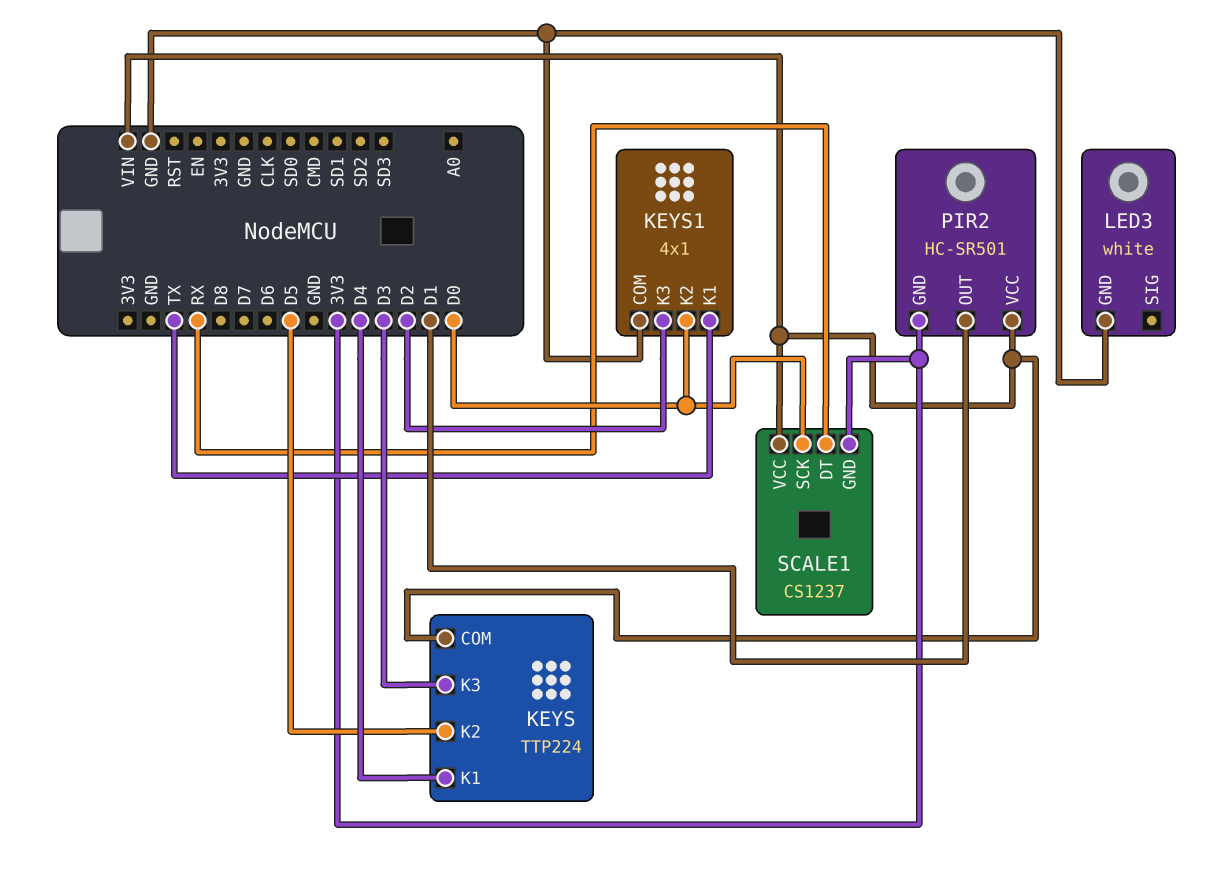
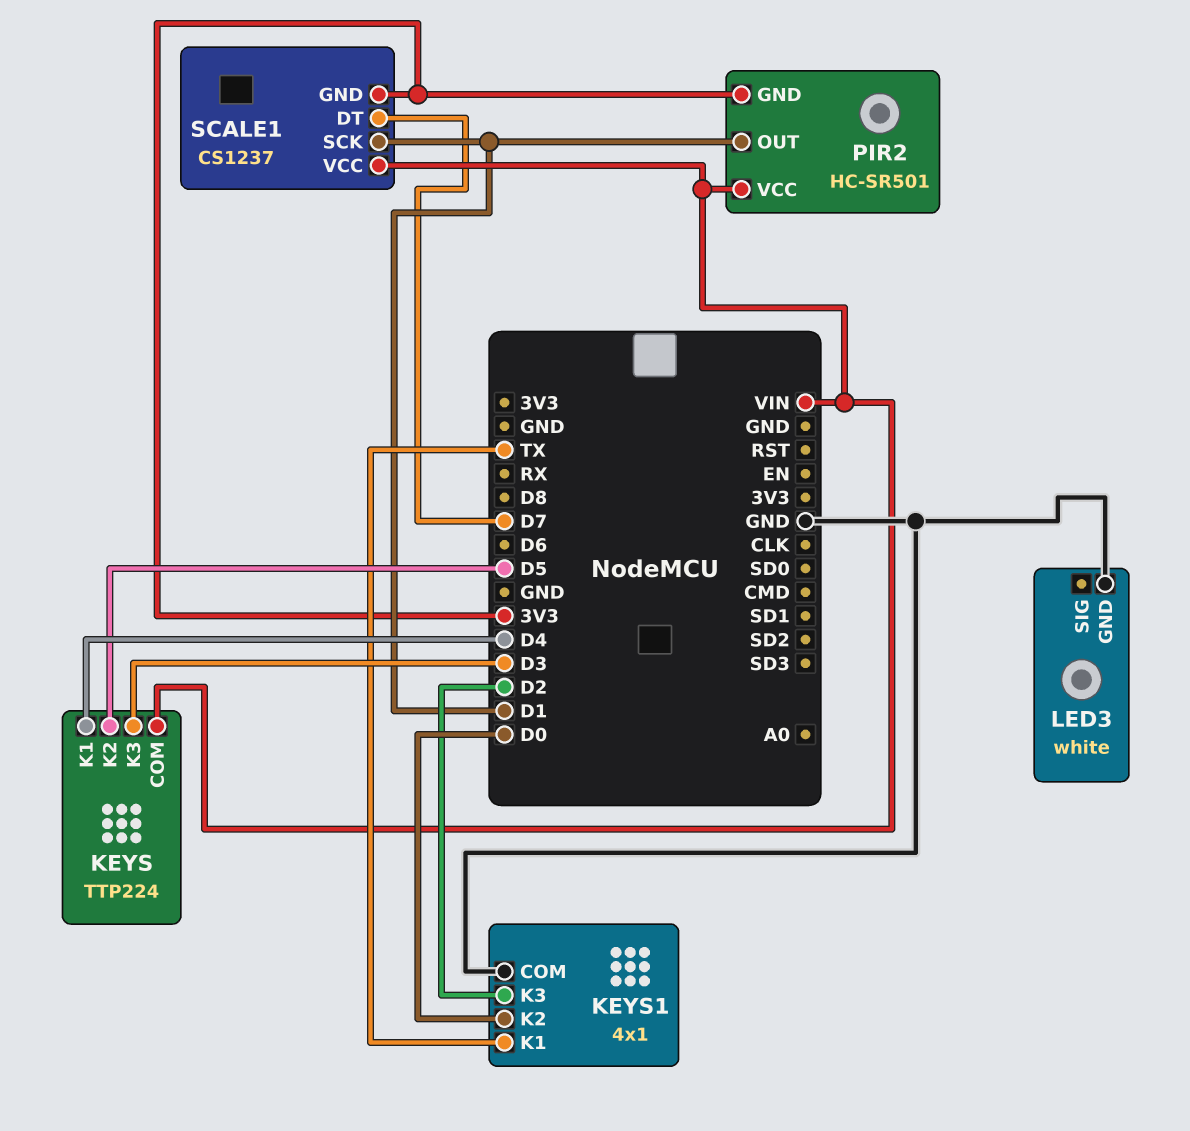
SCALE1 pin DT: RX -> D7
SCALE1 pin SCK: D0 -> D1

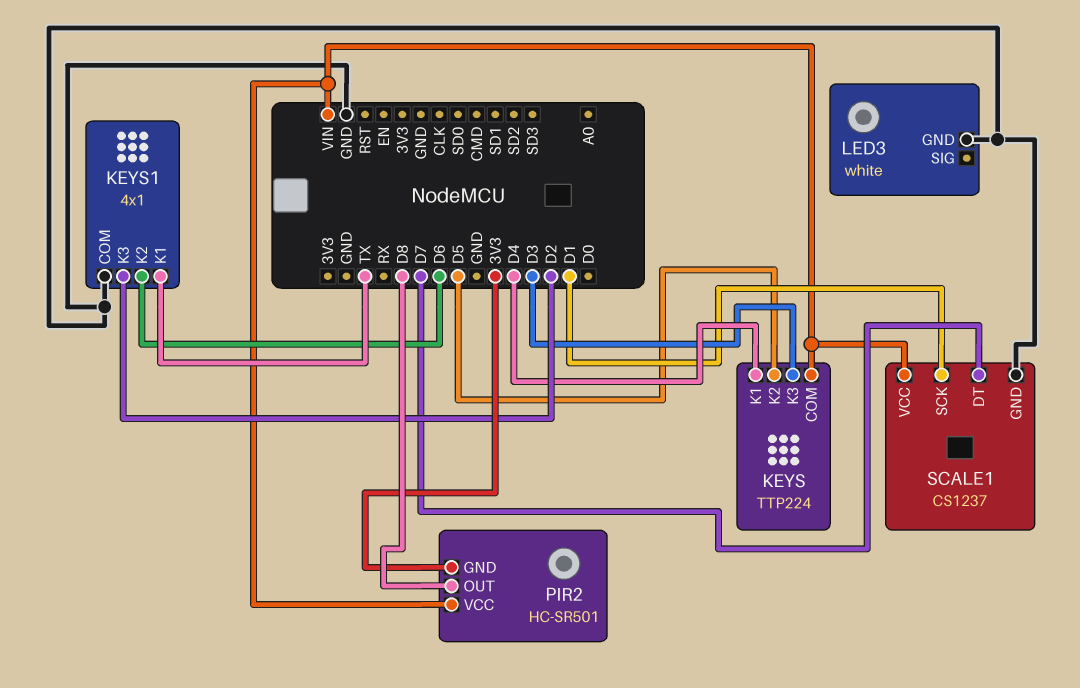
KEYS1 pin K2: D0 -> D6
PIR2 pin OUT: D1 -> D8
SCALE1 pin GND: 3V3 -> GND

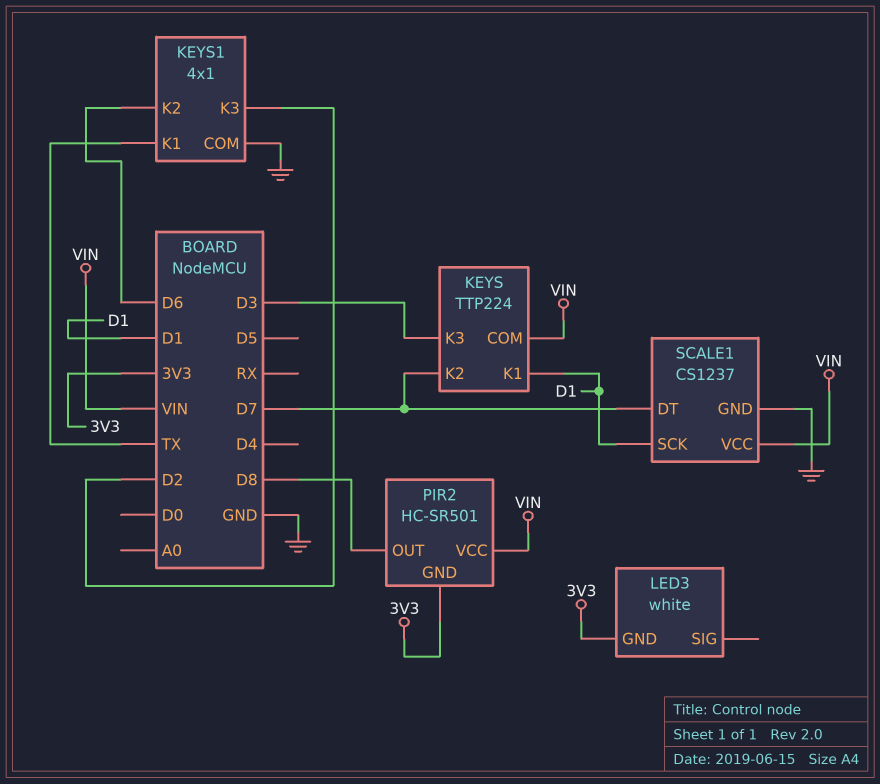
KEYS pin K1: D4 -> D1
KEYS pin K2: D5 -> D7
LED3 pin GND: GND -> 3V3

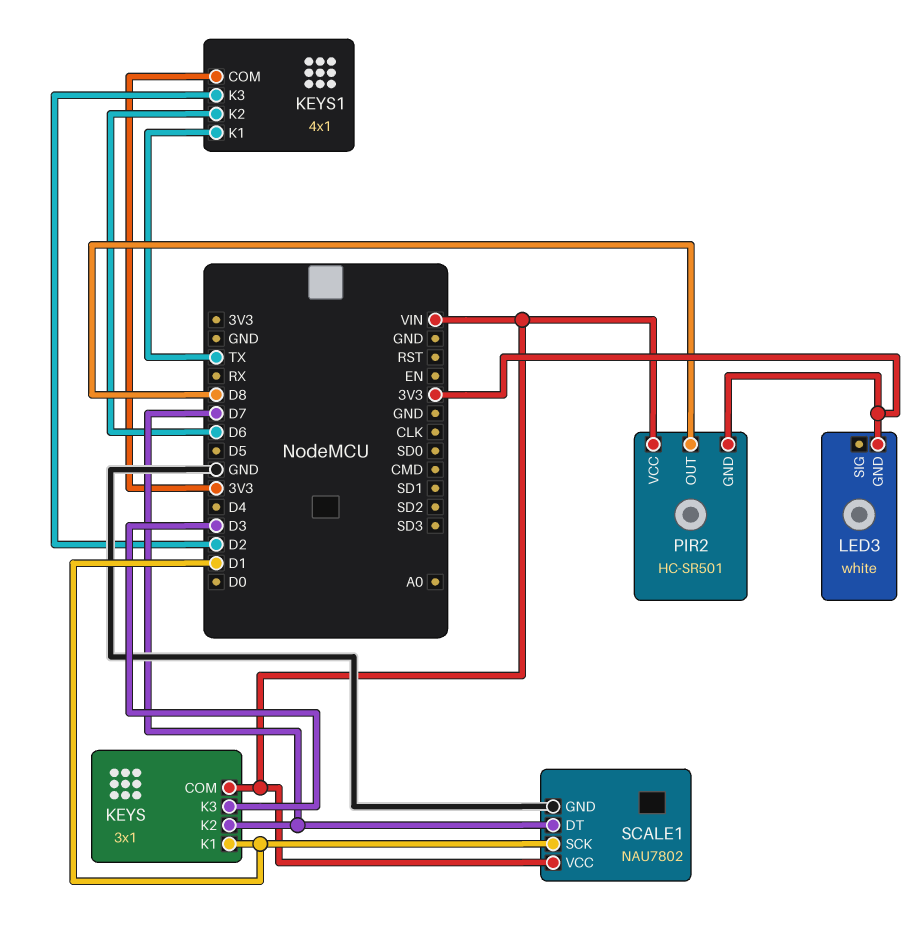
KEYS: TTP224 -> 3x1
KEYS1 pin COM: GND -> 3V3
SCALE1: CS1237 -> NAU7802

